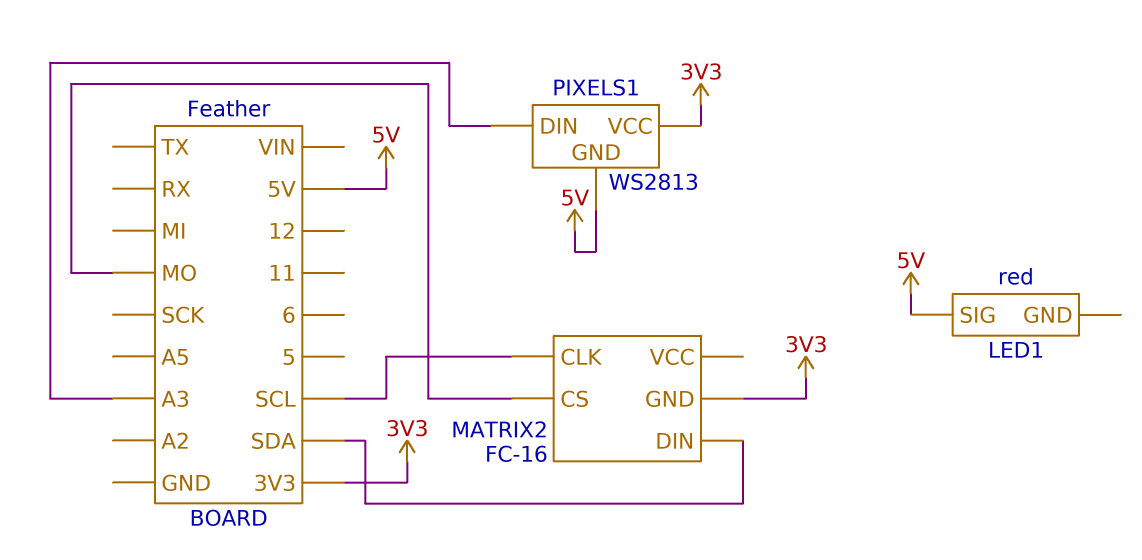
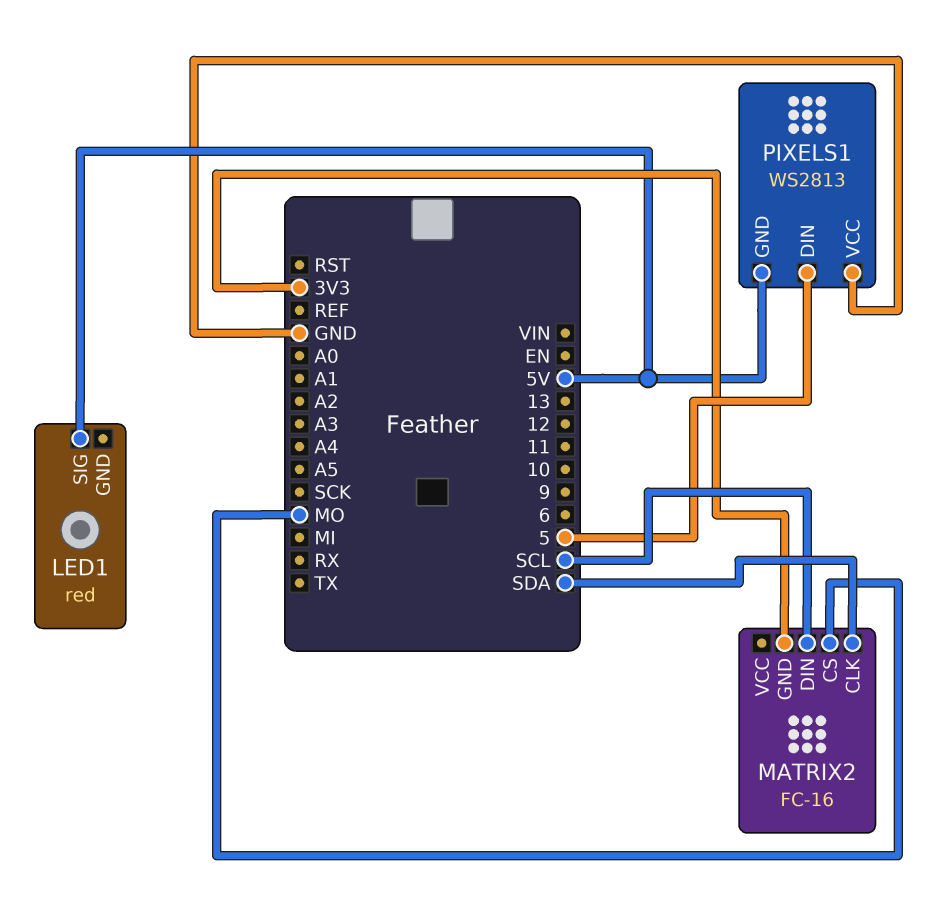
MATRIX2 pin CLK: SCL -> SDA
MATRIX2 pin DIN: SDA -> SCL
PIXELS1 pin DIN: A3 -> 5
PIXELS1 pin VCC: 3V3 -> GND

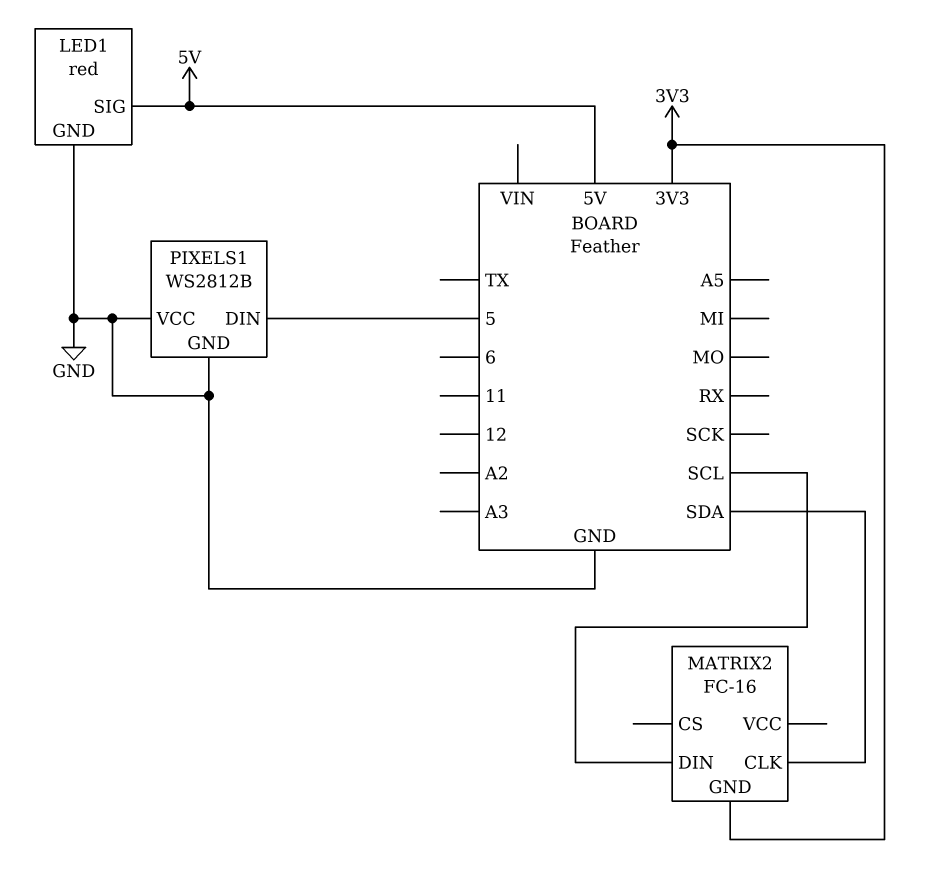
LED1 pin GND: none -> GND
MATRIX2 pin CS: MO -> none
PIXELS1: WS2813 -> WS2812B
PIXELS1 pin GND: 5V -> GND

